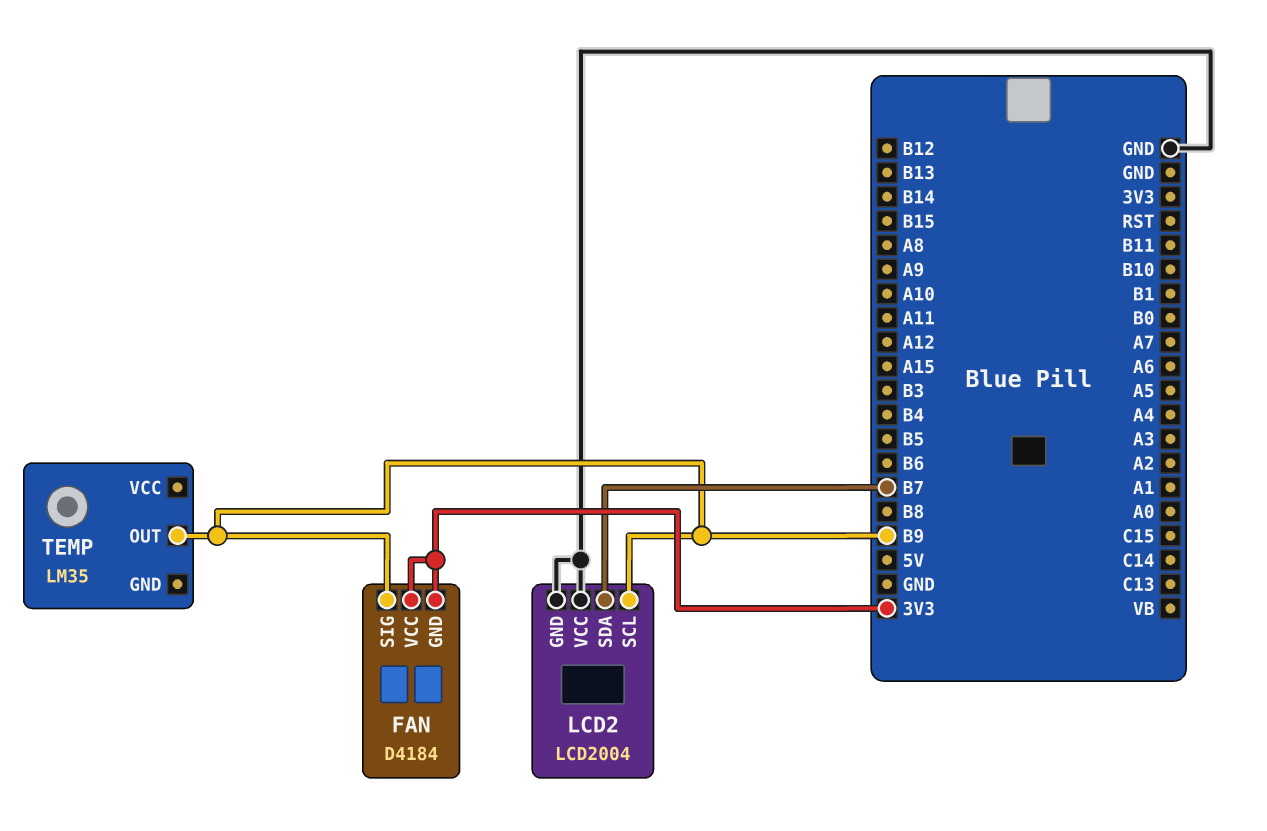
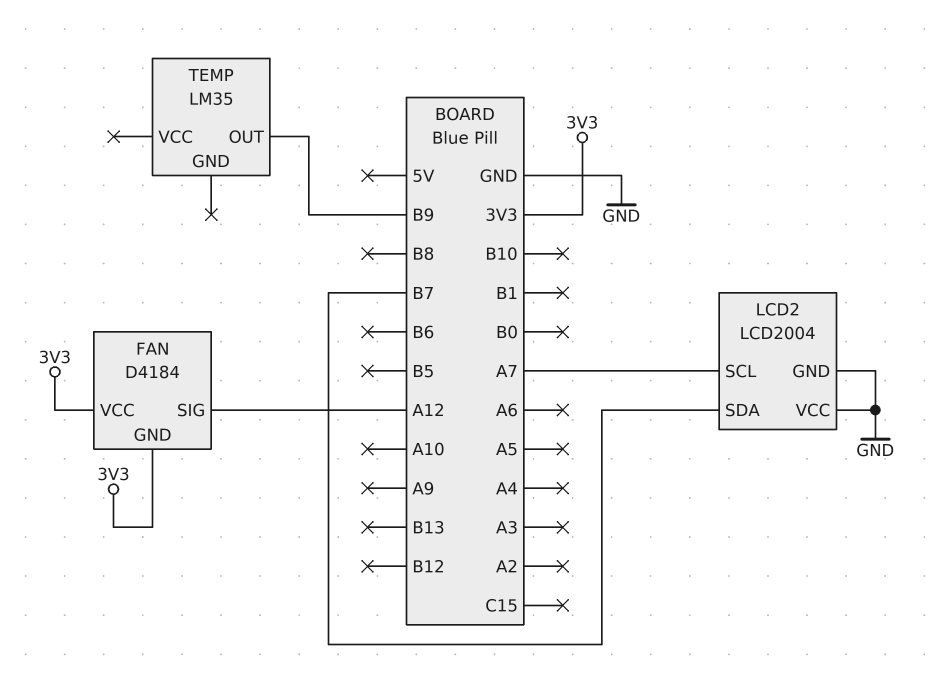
FAN pin SIG: B9 -> A12
LCD2 pin SCL: B9 -> A7

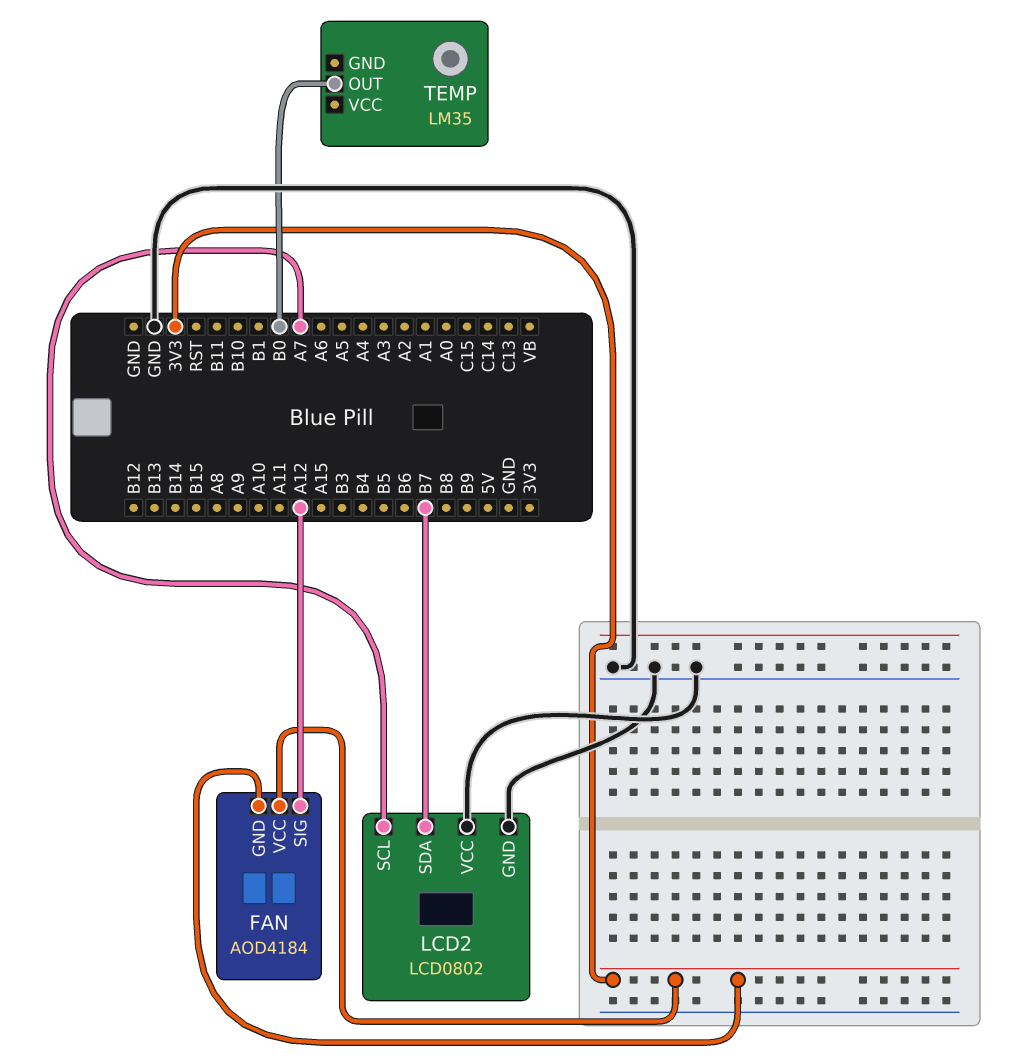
FAN: D4184 -> AOD4184
LCD2: LCD2004 -> LCD0802
TEMP pin OUT: B9 -> B0

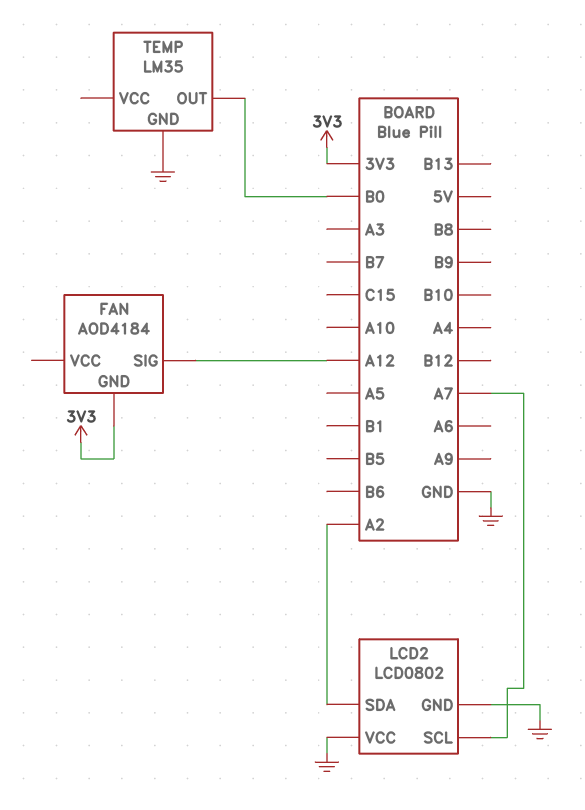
FAN pin VCC: 3V3 -> none
LCD2 pin SDA: B7 -> A2
TEMP pin GND: none -> GND

